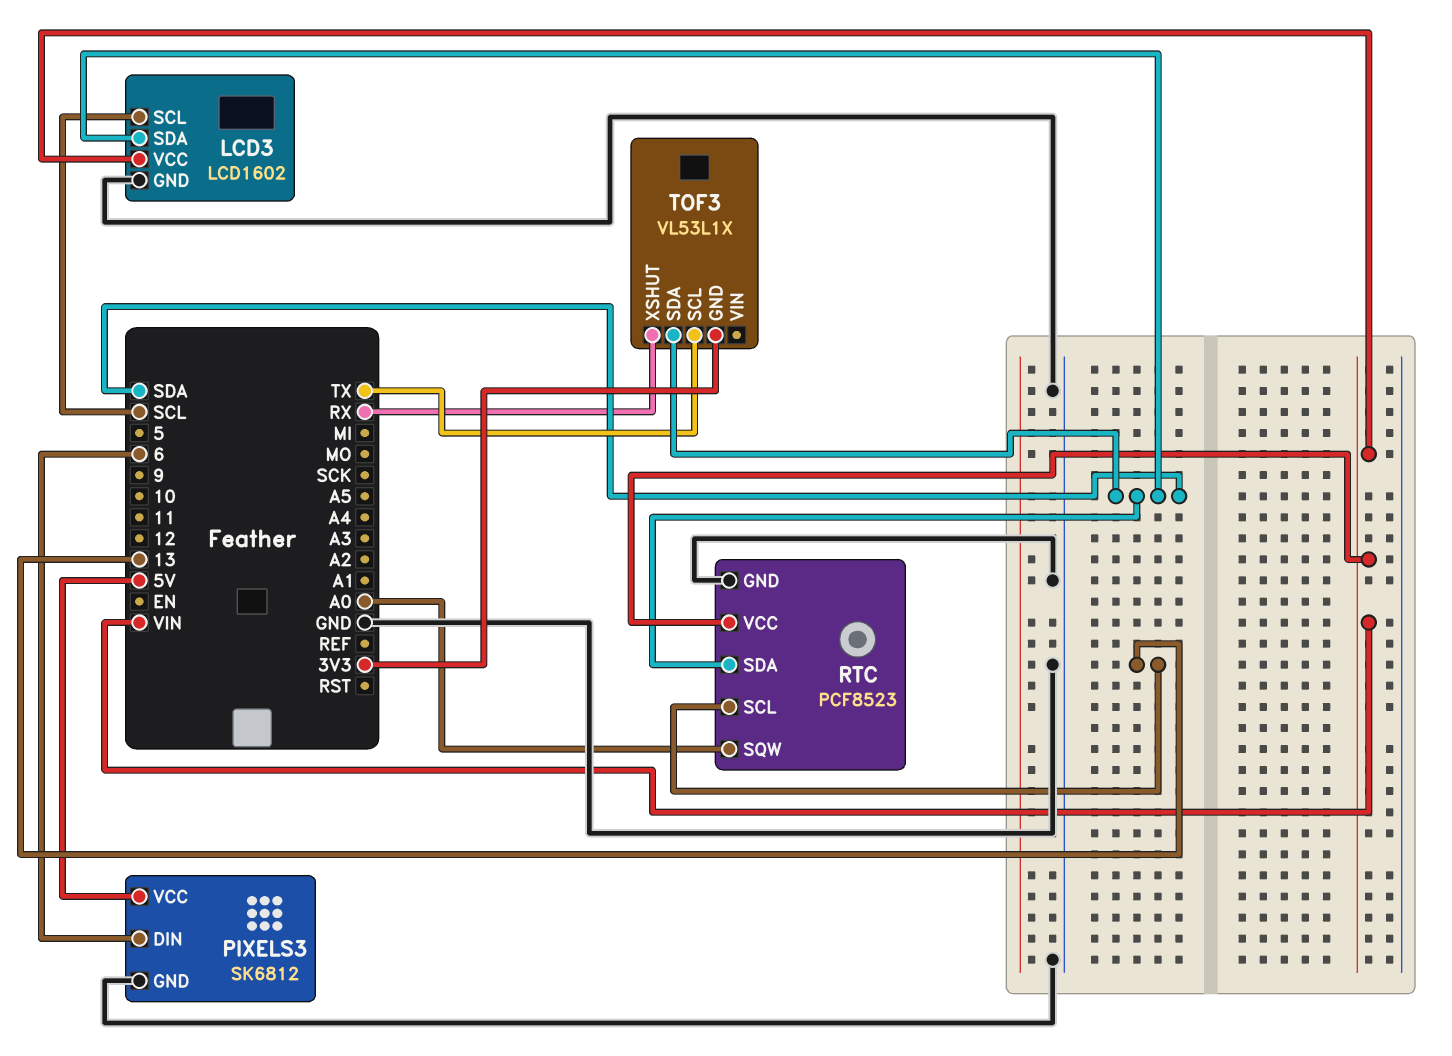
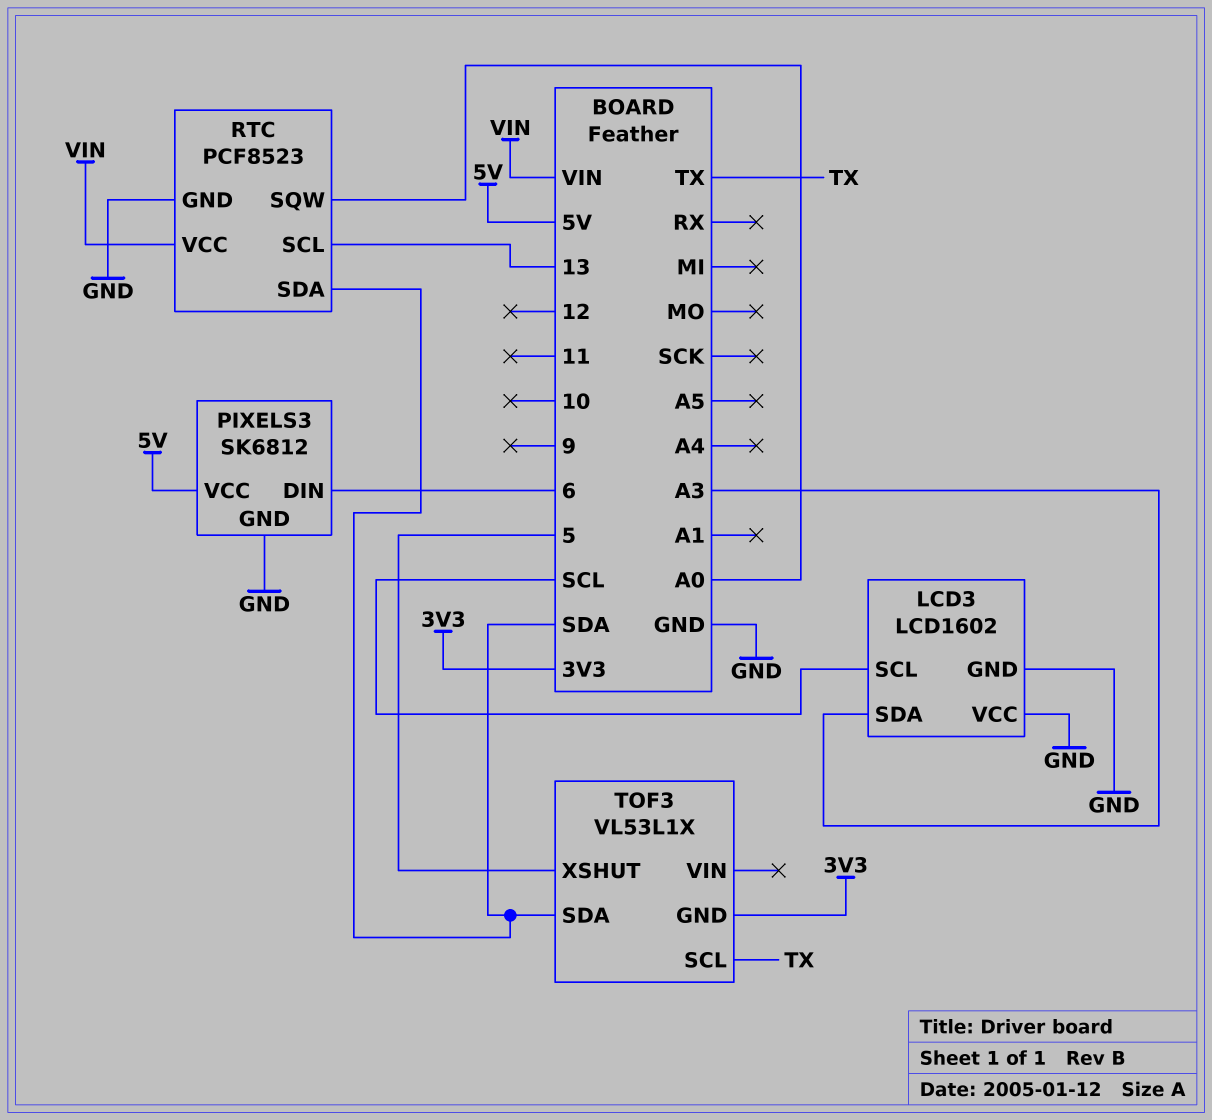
LCD3 pin SDA: SDA -> A3
LCD3 pin VCC: VIN -> GND
TOF3 pin XSHUT: RX -> 5

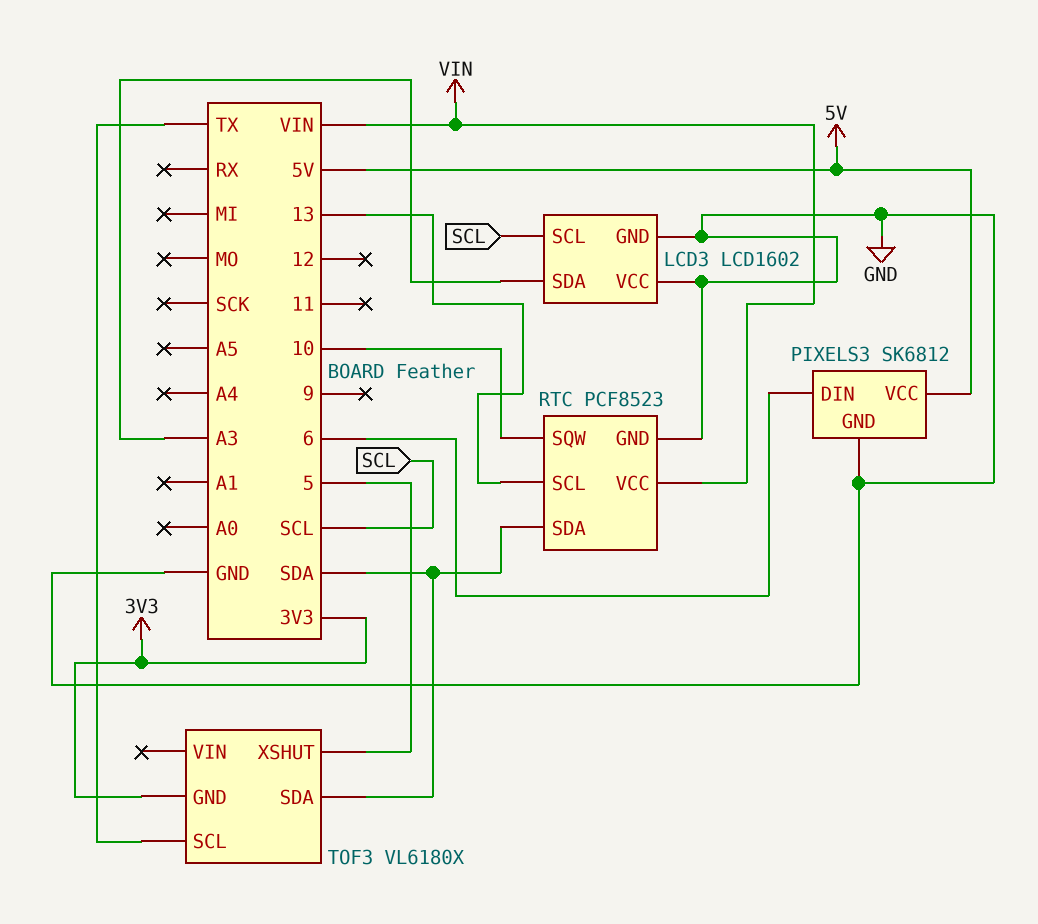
RTC pin SQW: A0 -> 10
TOF3: VL53L1X -> VL6180X

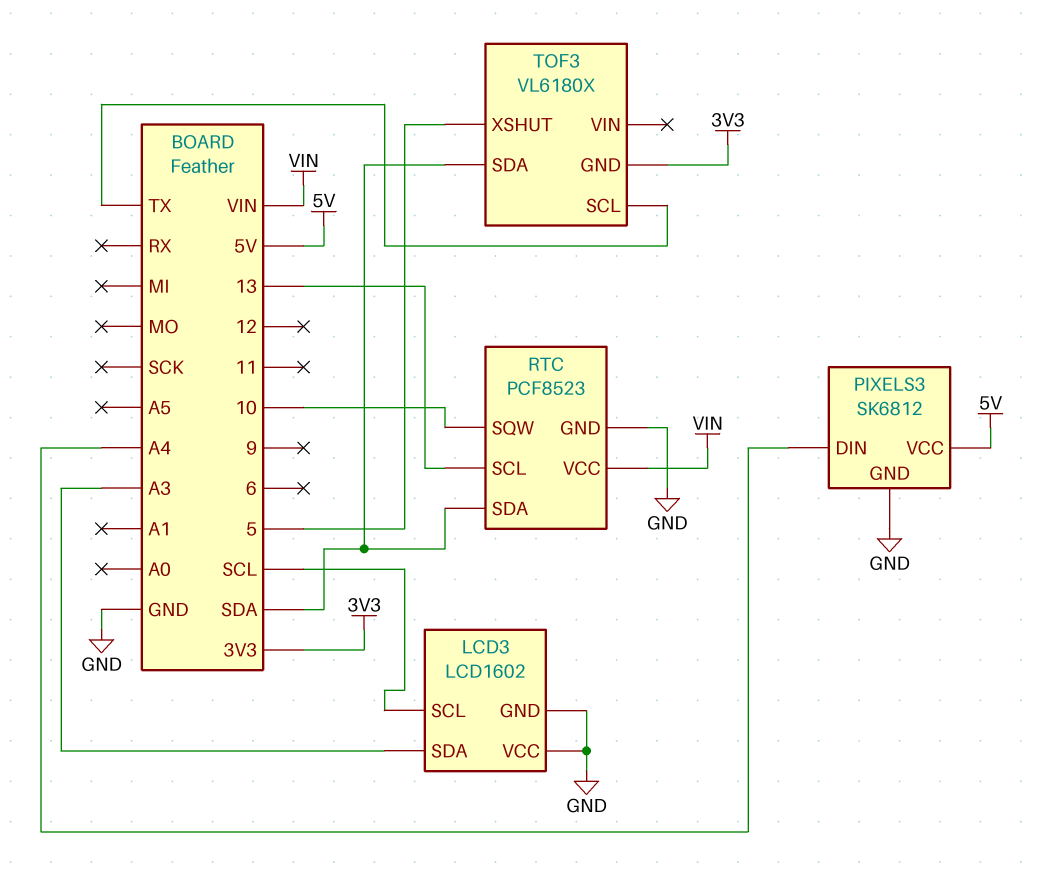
PIXELS3 pin DIN: 6 -> A4

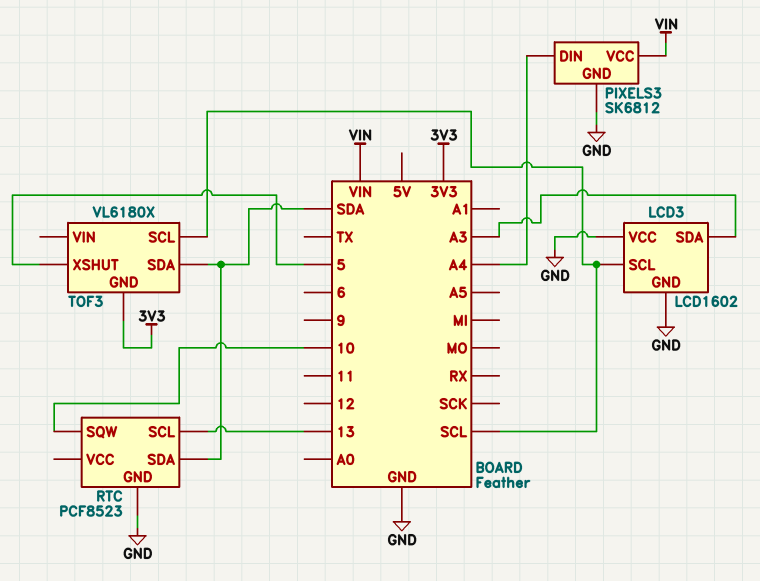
PIXELS3 pin VCC: 5V -> VIN
RTC pin VCC: VIN -> none
TOF3 pin SCL: TX -> SCL

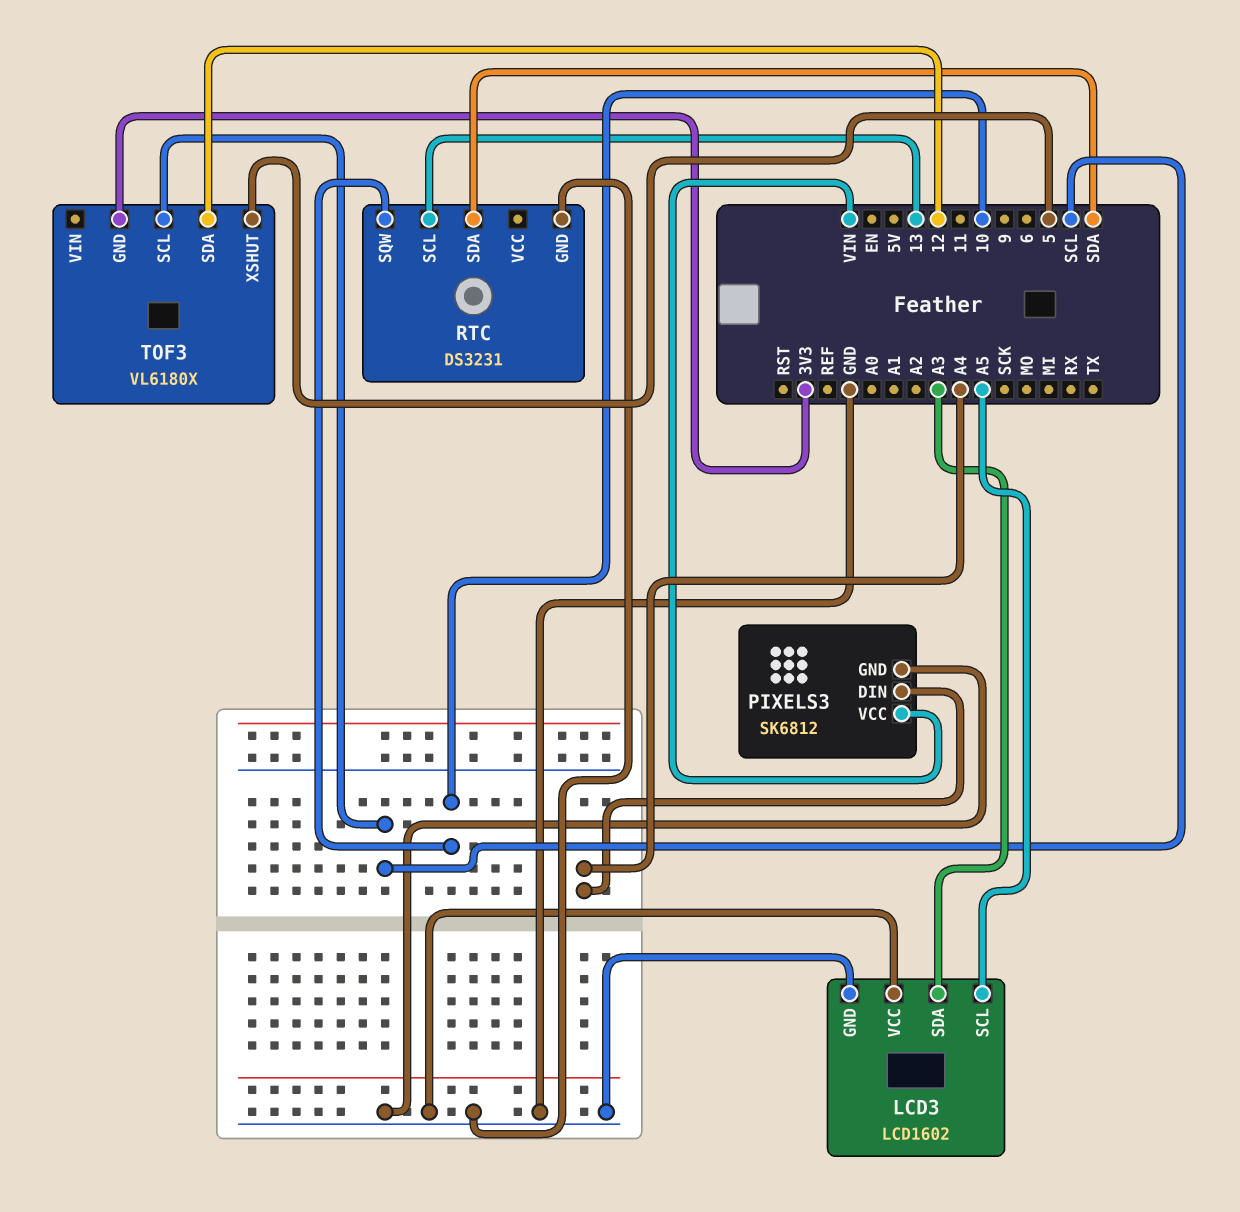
LCD3 pin SCL: SCL -> A5
RTC: PCF8523 -> DS3231
TOF3 pin SDA: SDA -> 12

